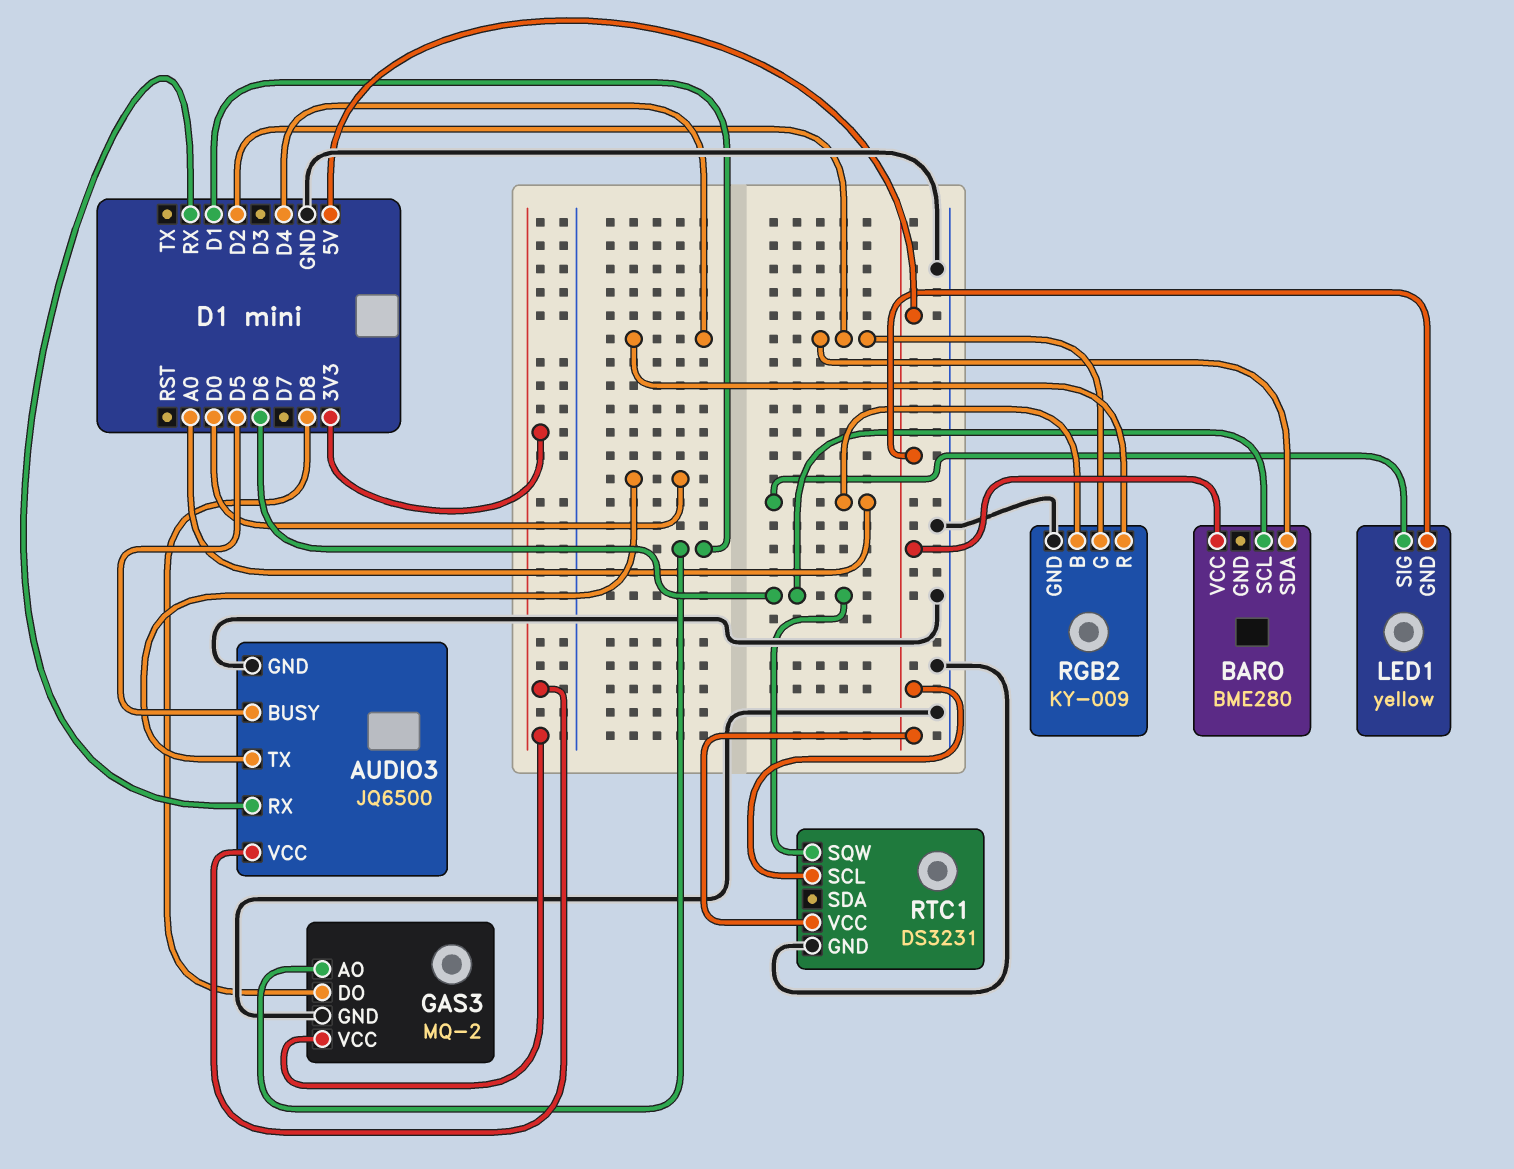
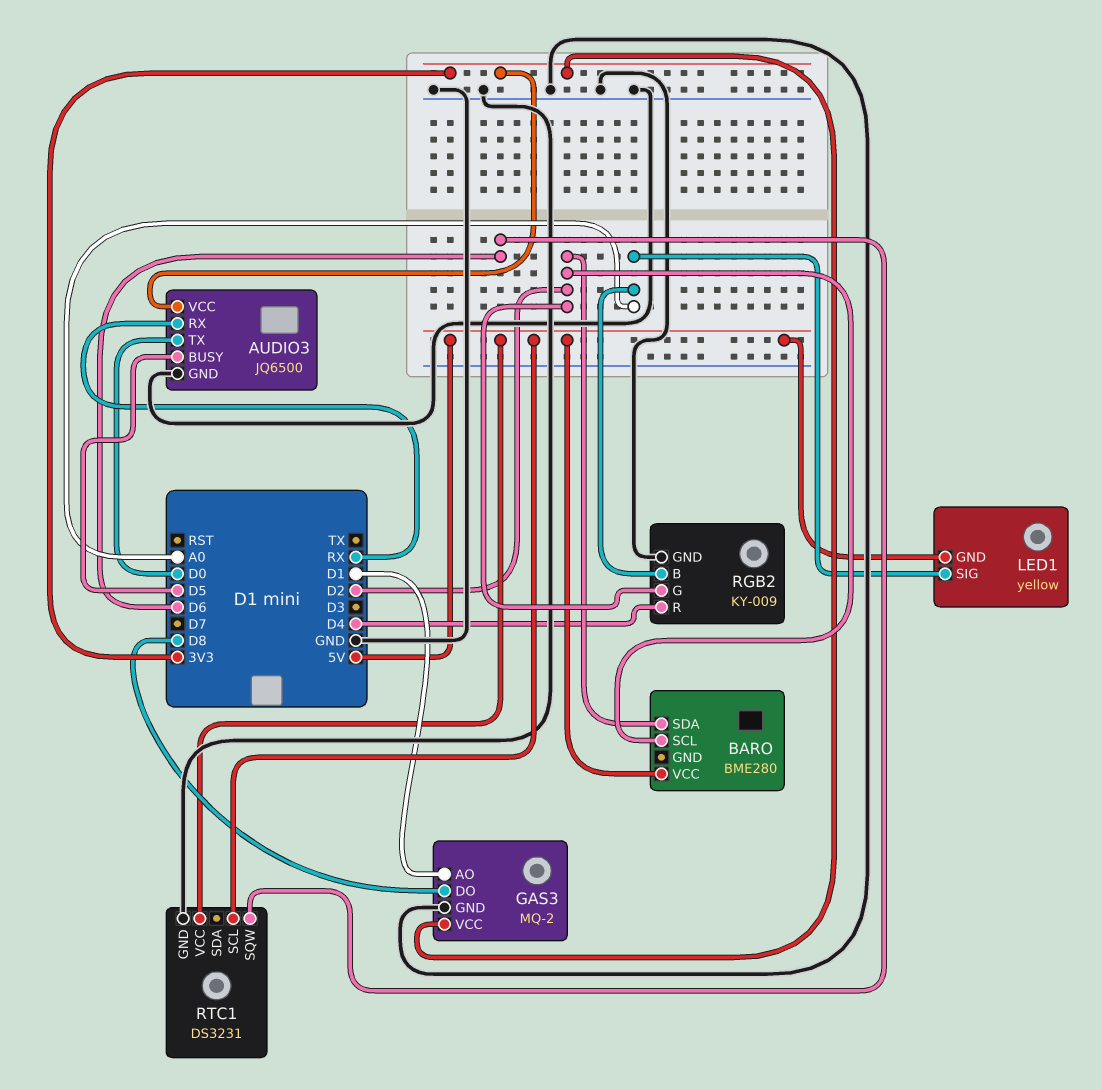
BARO pin SCL: D6 -> D2

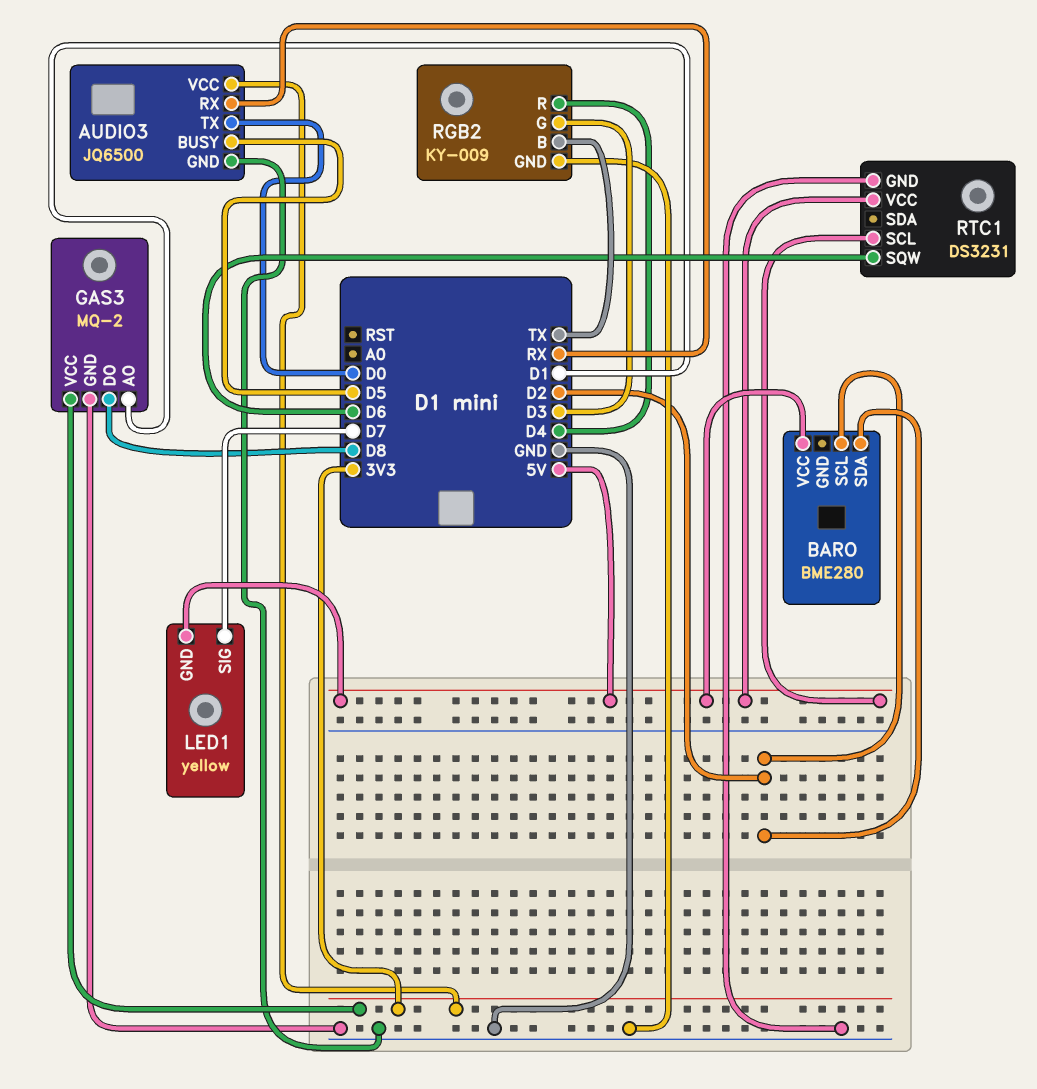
LED1 pin SIG: A0 -> D7
RGB2 pin B: A0 -> TX
RGB2 pin G: D2 -> D3

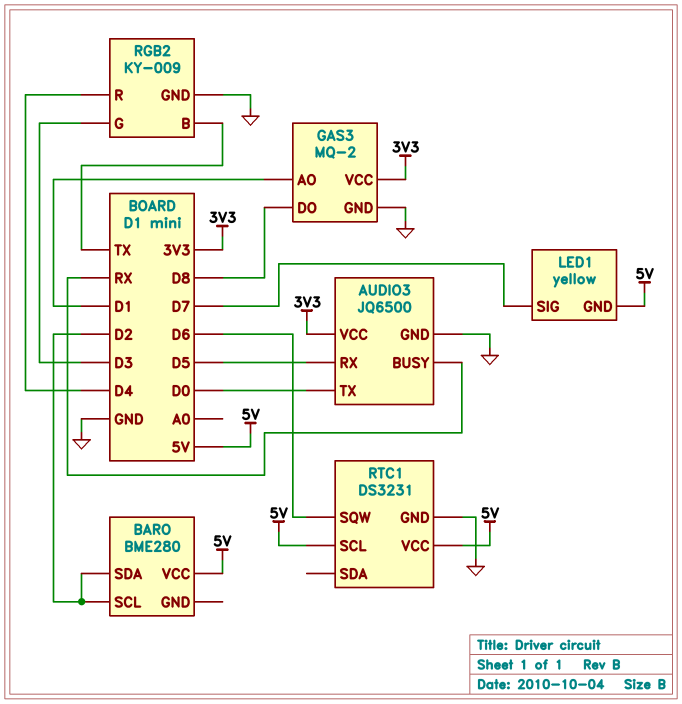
AUDIO3 pin BUSY: D5 -> RX
AUDIO3 pin RX: RX -> D5

